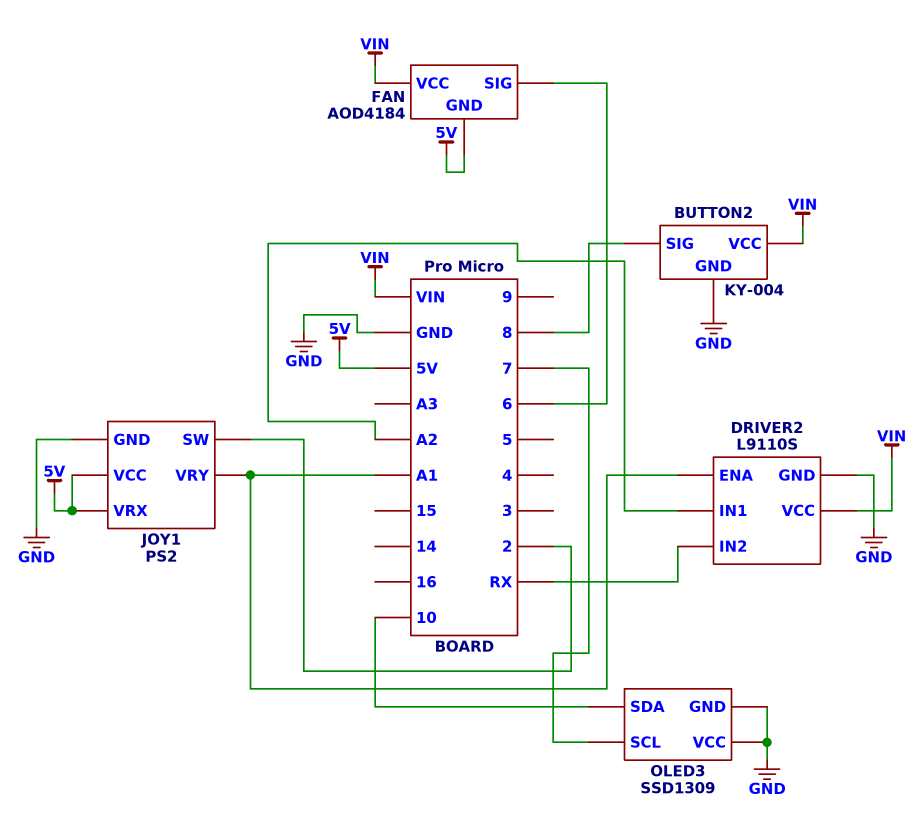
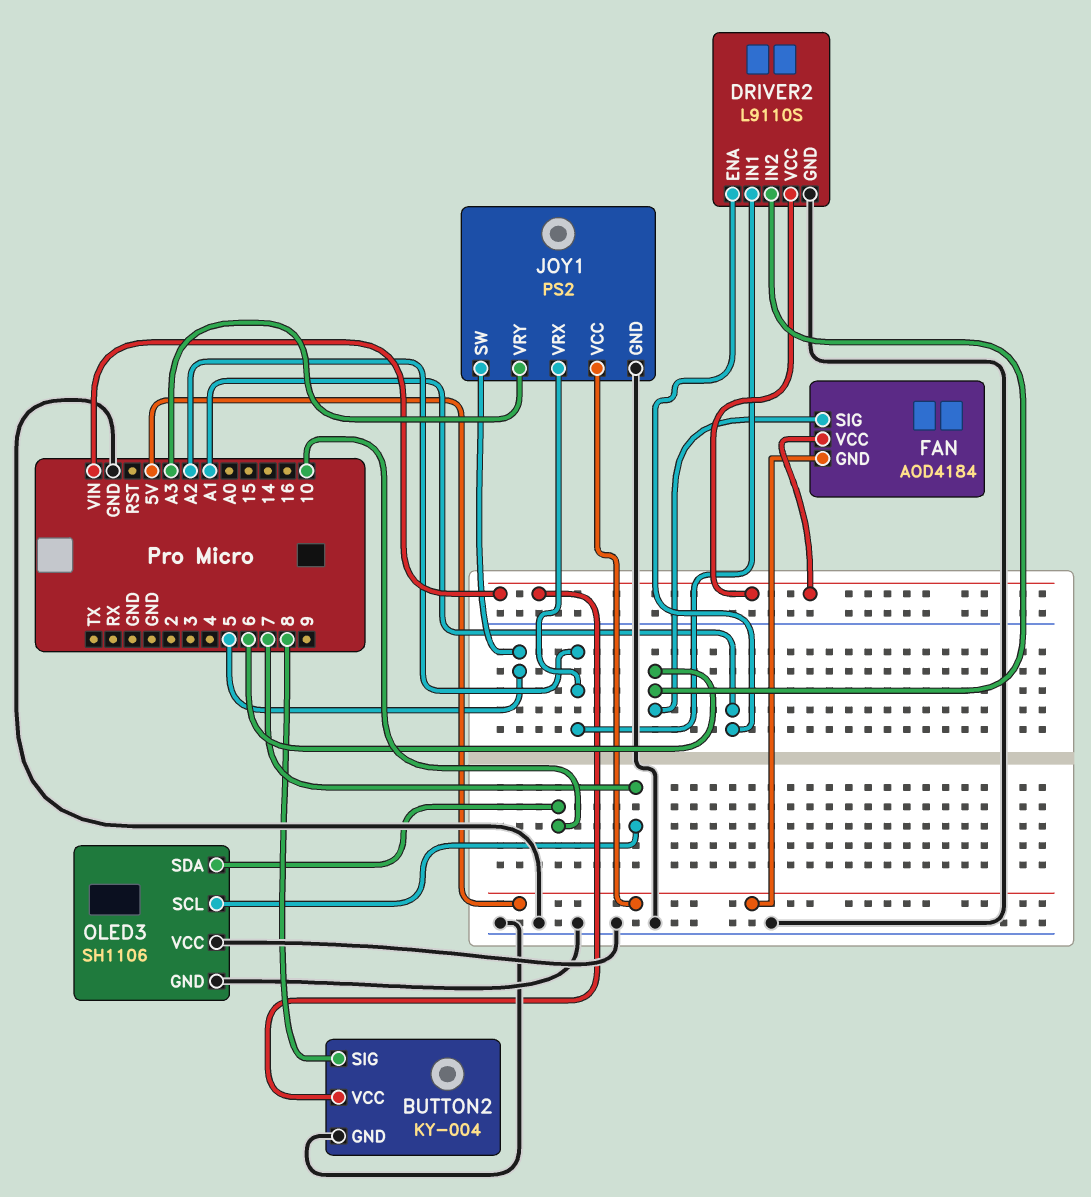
DRIVER2 pin IN2: RX -> 6
JOY1 pin SW: 2 -> 5
JOY1 pin VRX: 5V -> A2
JOY1 pin VRY: A1 -> A3
OLED3: SSD1309 -> SH1106

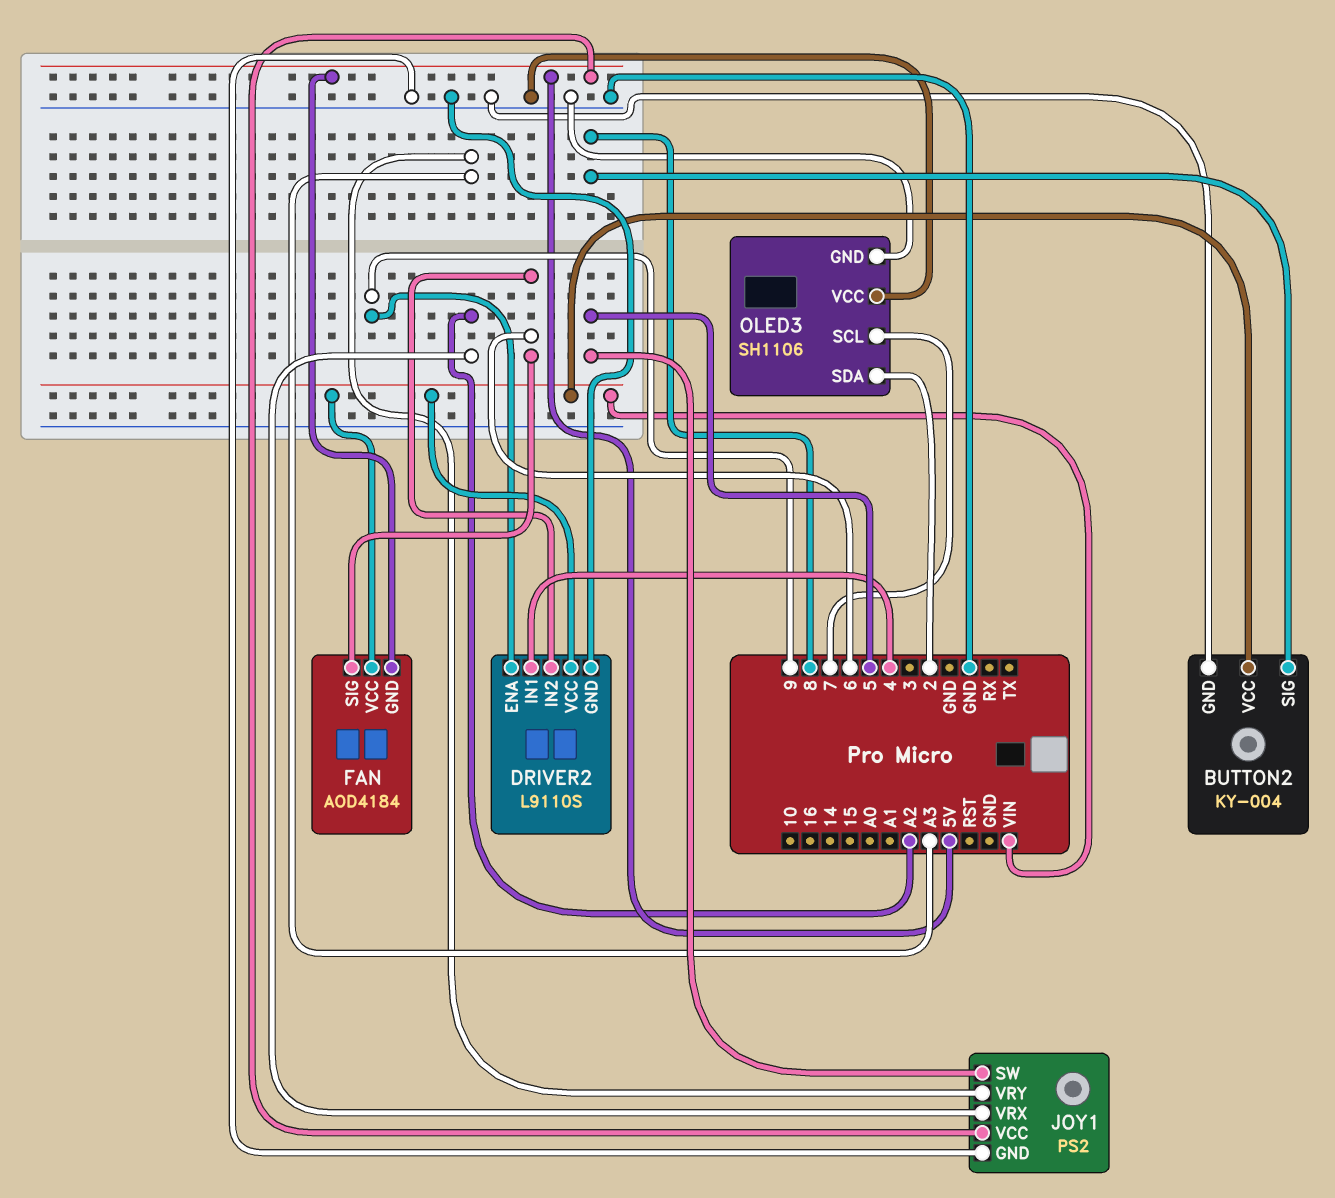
DRIVER2 pin ENA: A1 -> 9
DRIVER2 pin IN1: A2 -> 4
OLED3 pin SDA: 10 -> 2

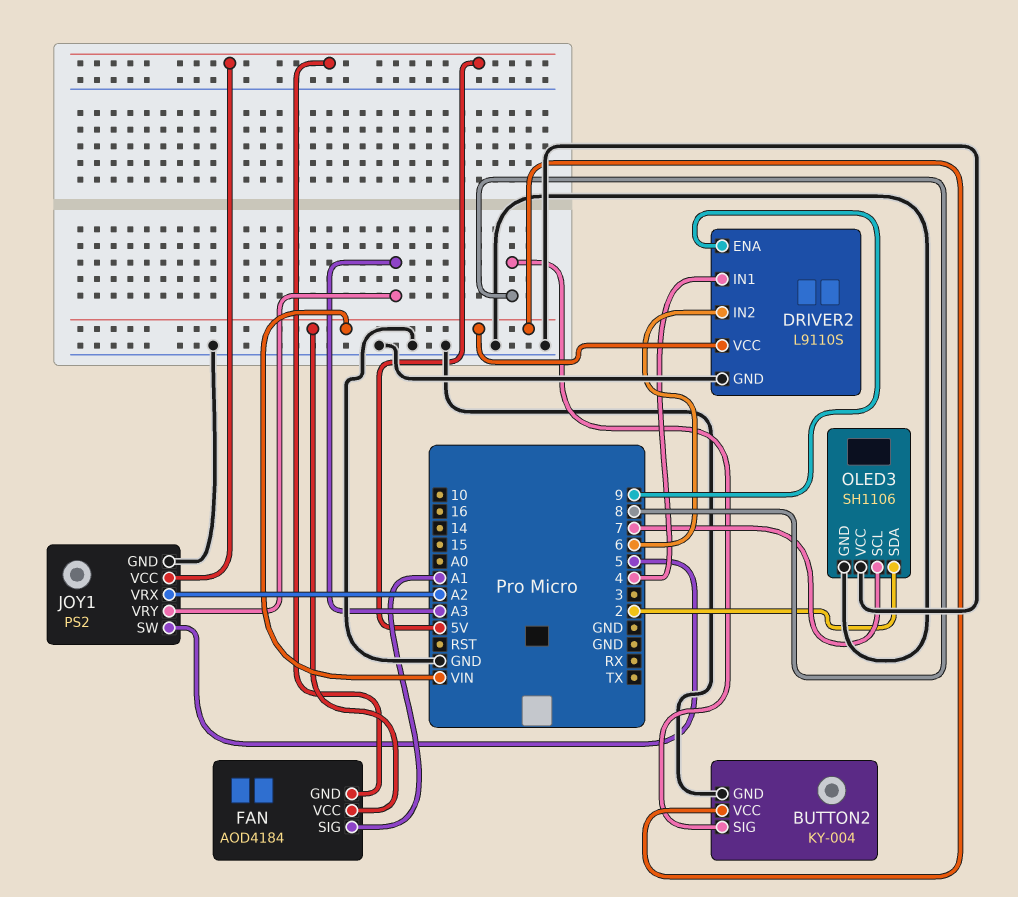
FAN pin SIG: 6 -> A1

